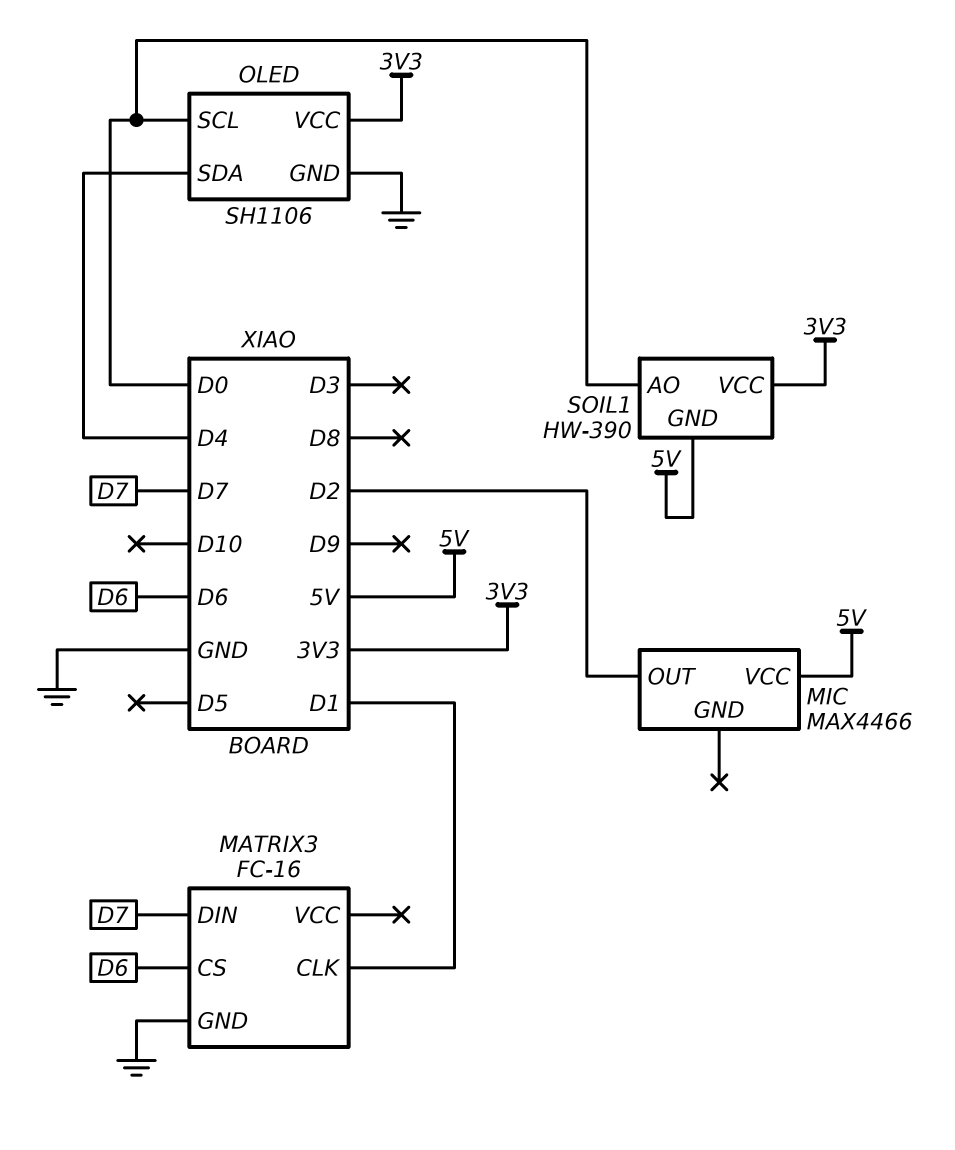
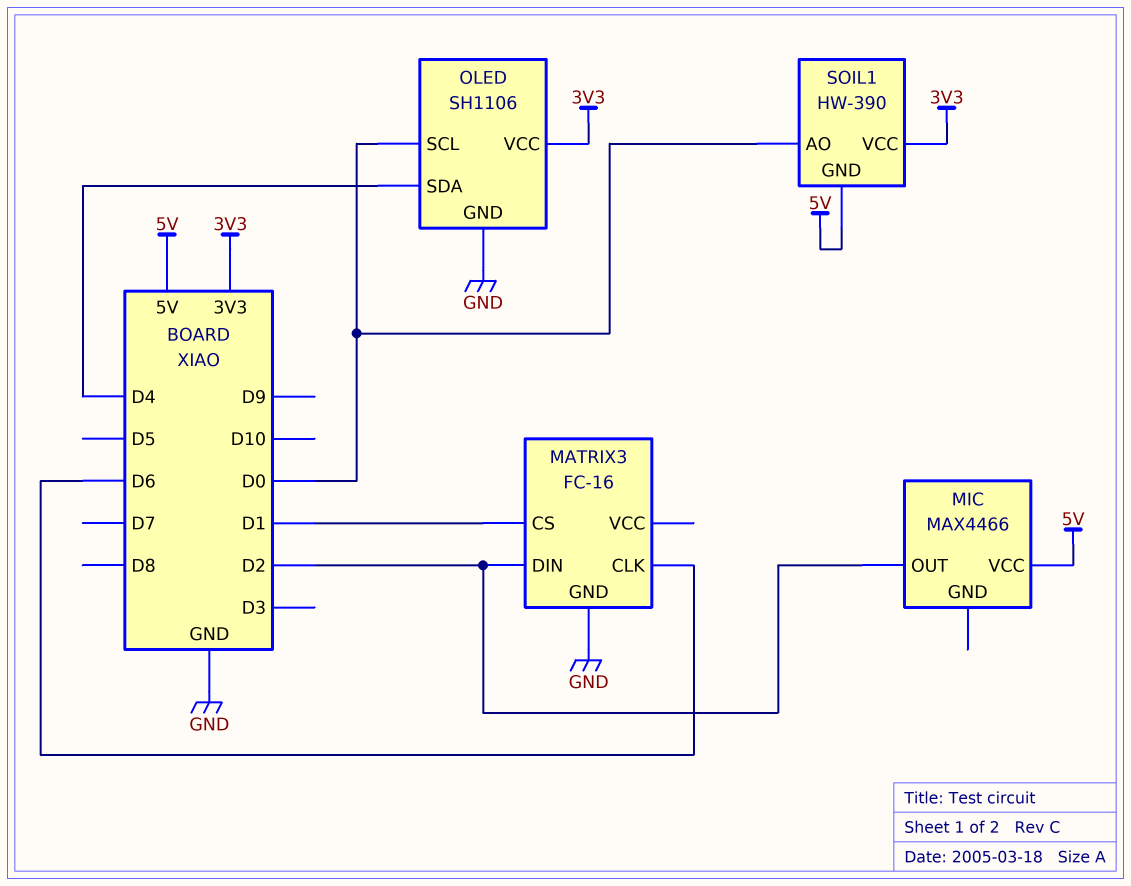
MATRIX3 pin CLK: D1 -> D6
MATRIX3 pin CS: D6 -> D1
MATRIX3 pin DIN: D7 -> D2

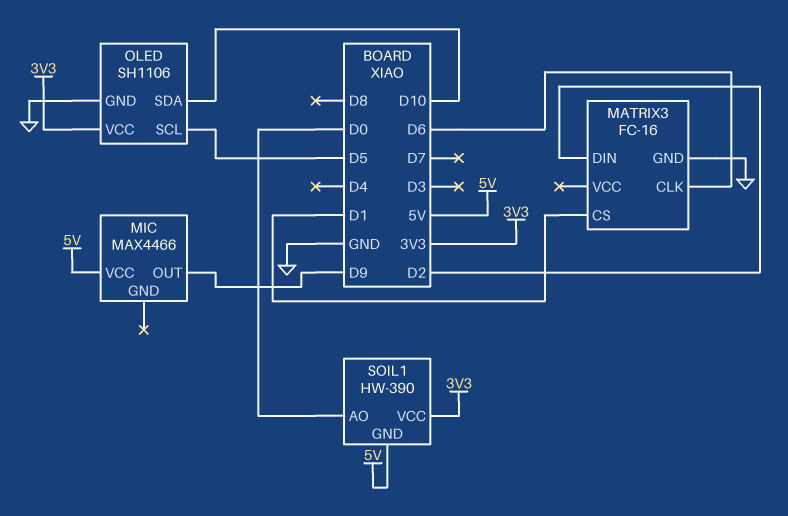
MIC pin OUT: D2 -> D9
OLED pin SCL: D0 -> D5
OLED pin SDA: D4 -> D10

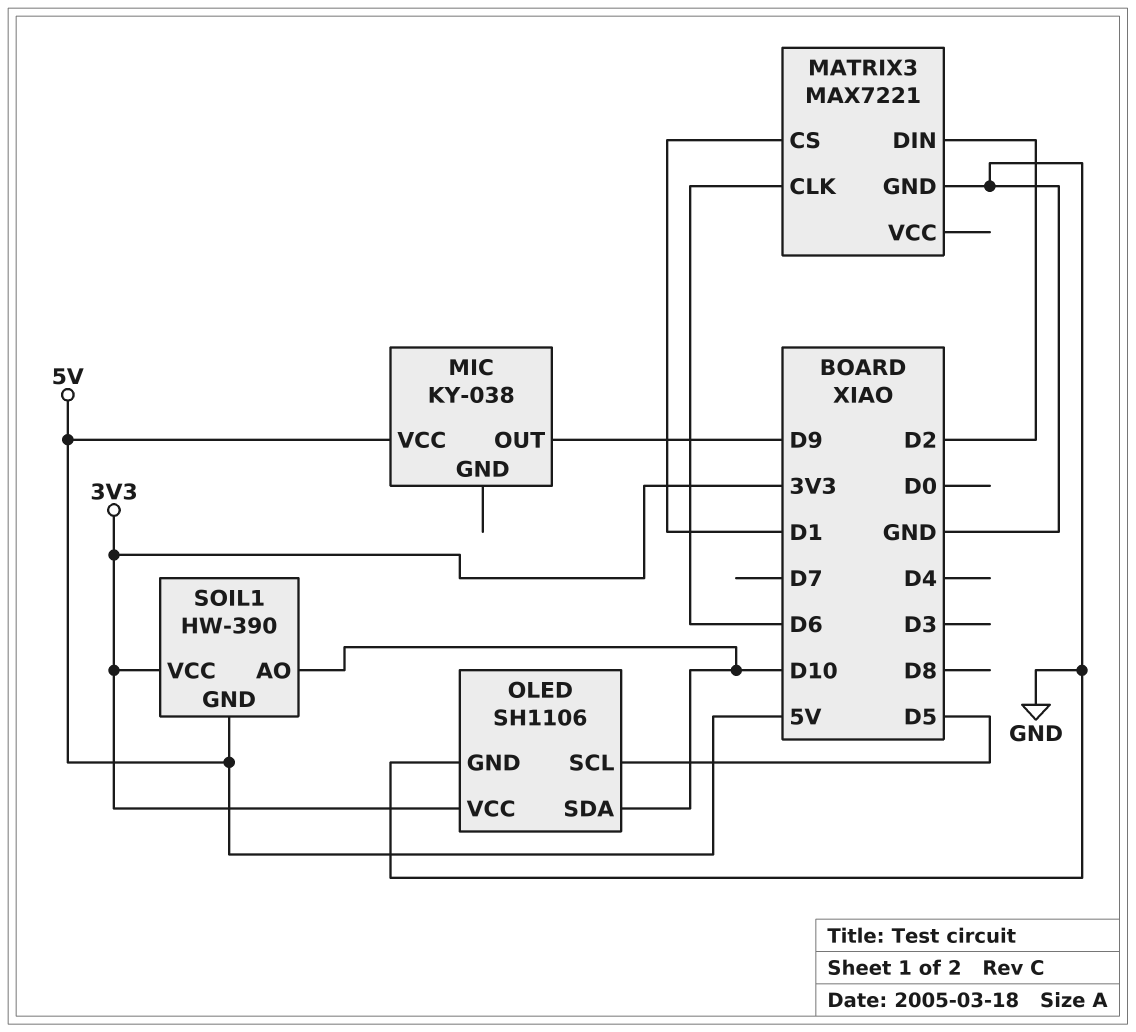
MATRIX3: FC-16 -> MAX7221
MIC: MAX4466 -> KY-038
SOIL1 pin AO: D0 -> D10

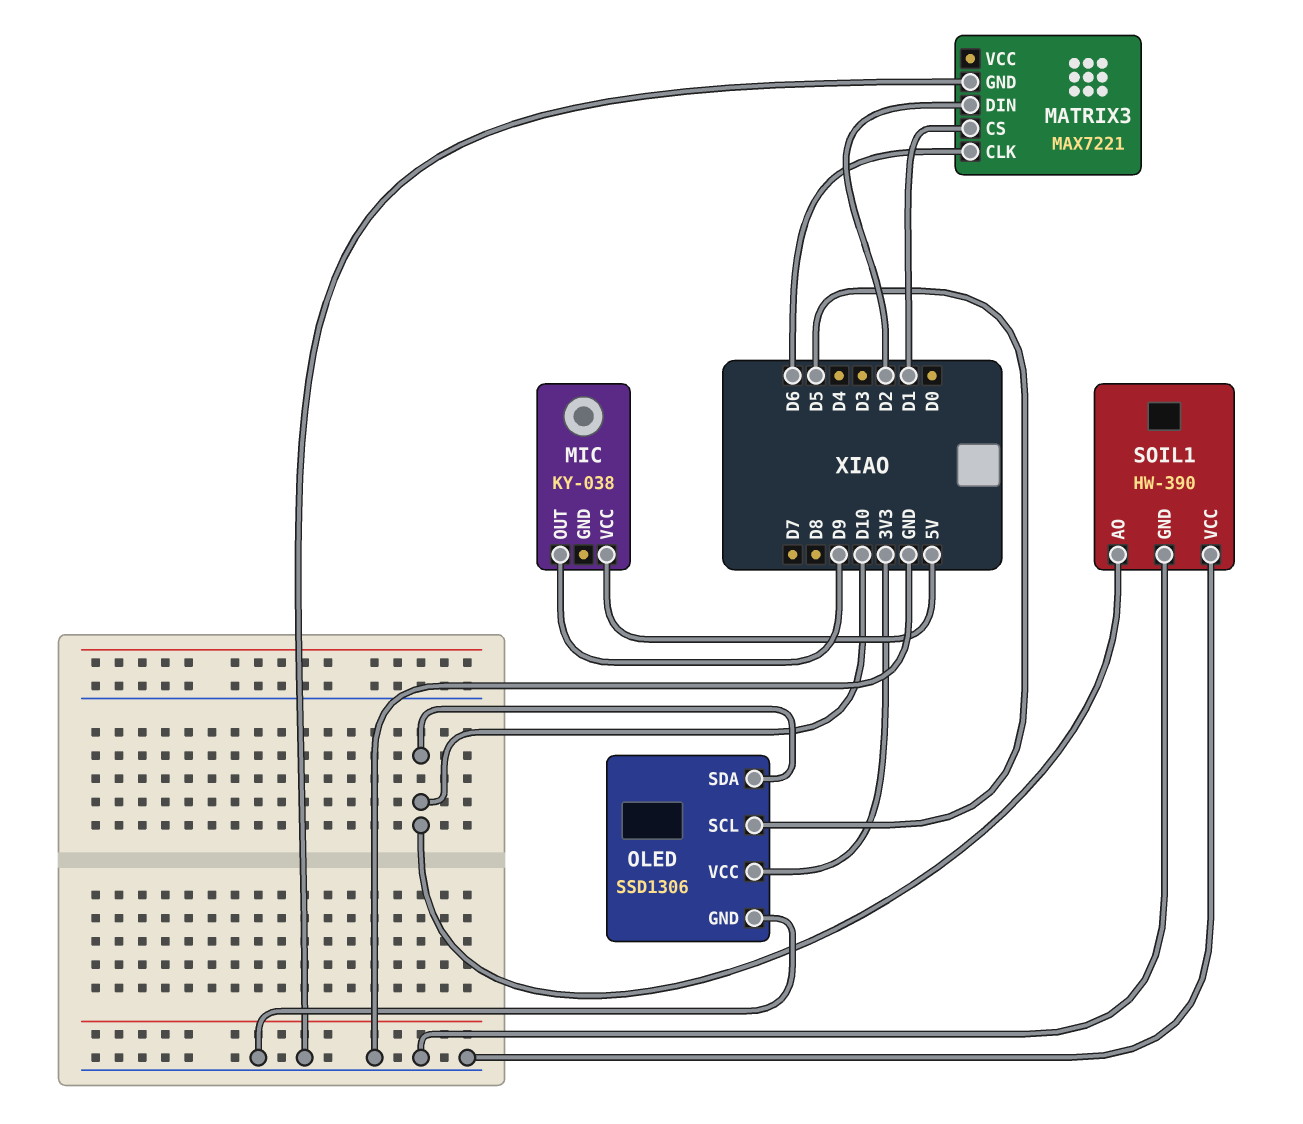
OLED: SH1106 -> SSD1306
SOIL1 pin GND: 5V -> GND
SOIL1 pin VCC: 3V3 -> GND

